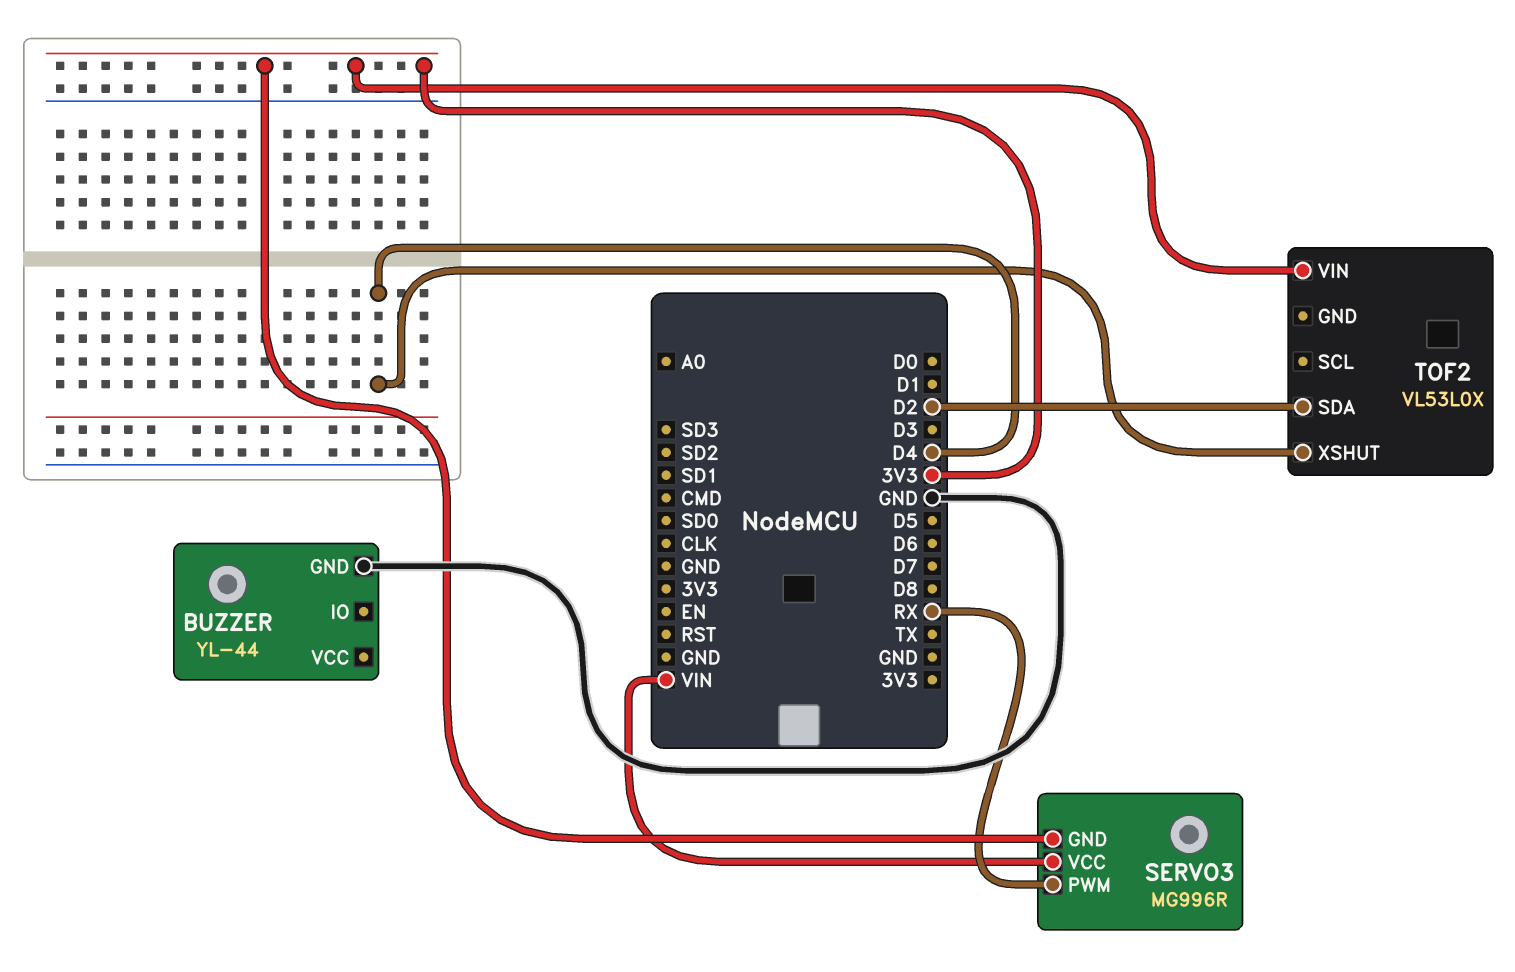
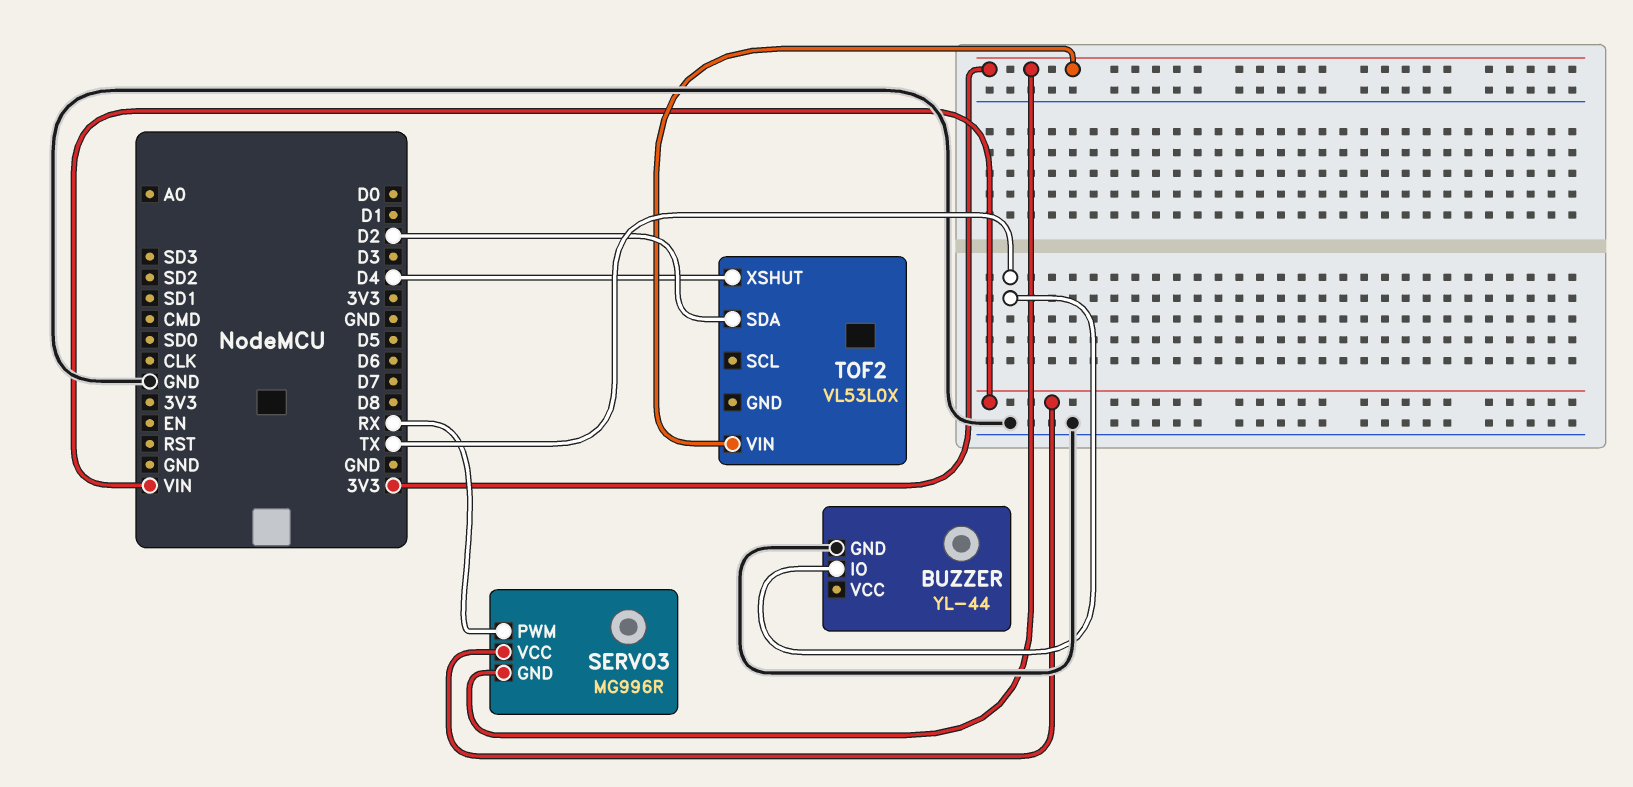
BUZZER pin IO: none -> TX

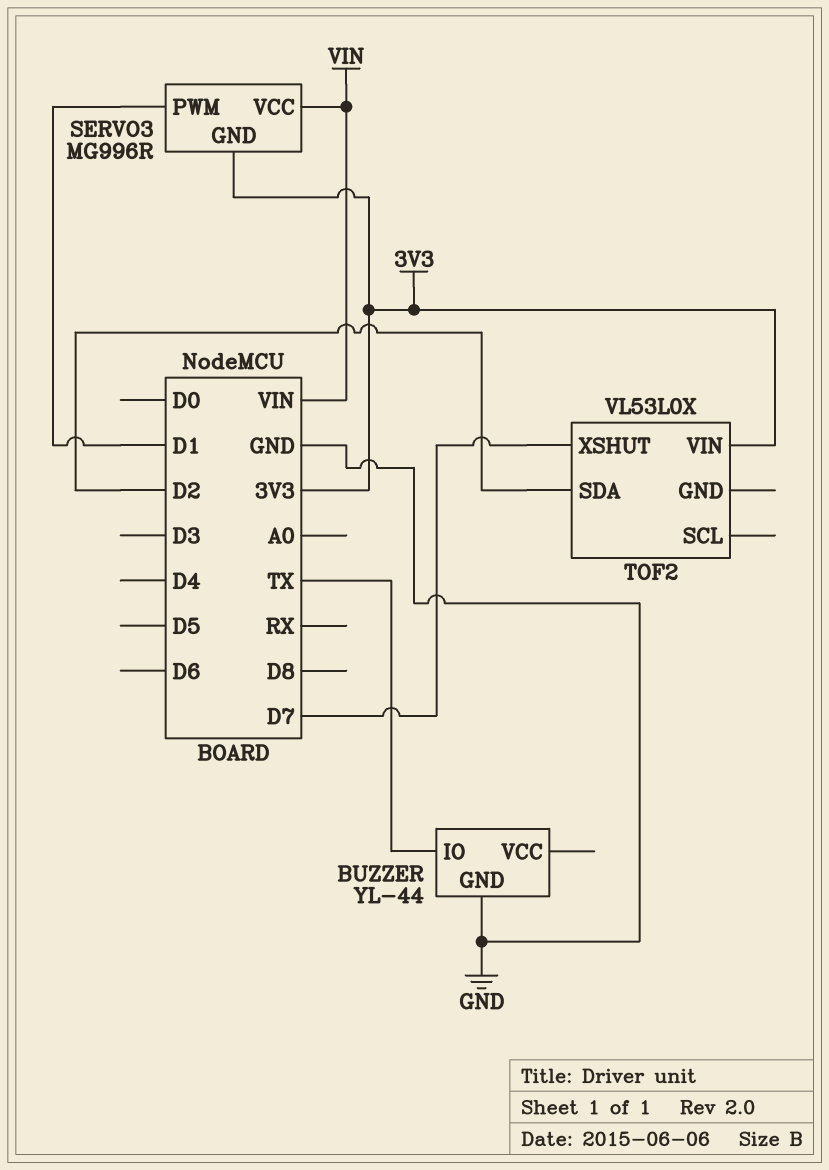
SERVO3 pin PWM: RX -> D1
TOF2 pin XSHUT: D4 -> D7

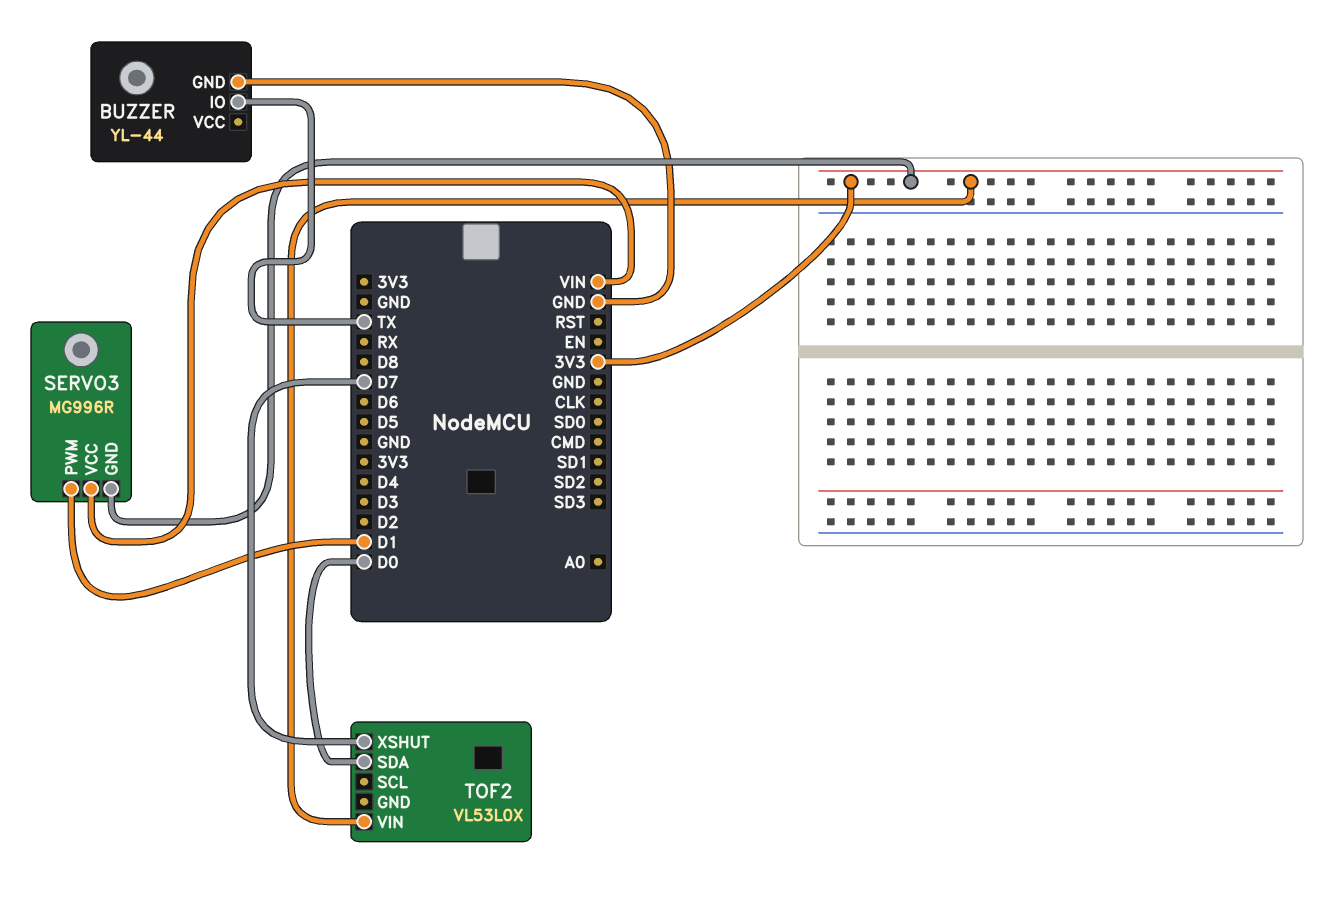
TOF2 pin SDA: D2 -> D0

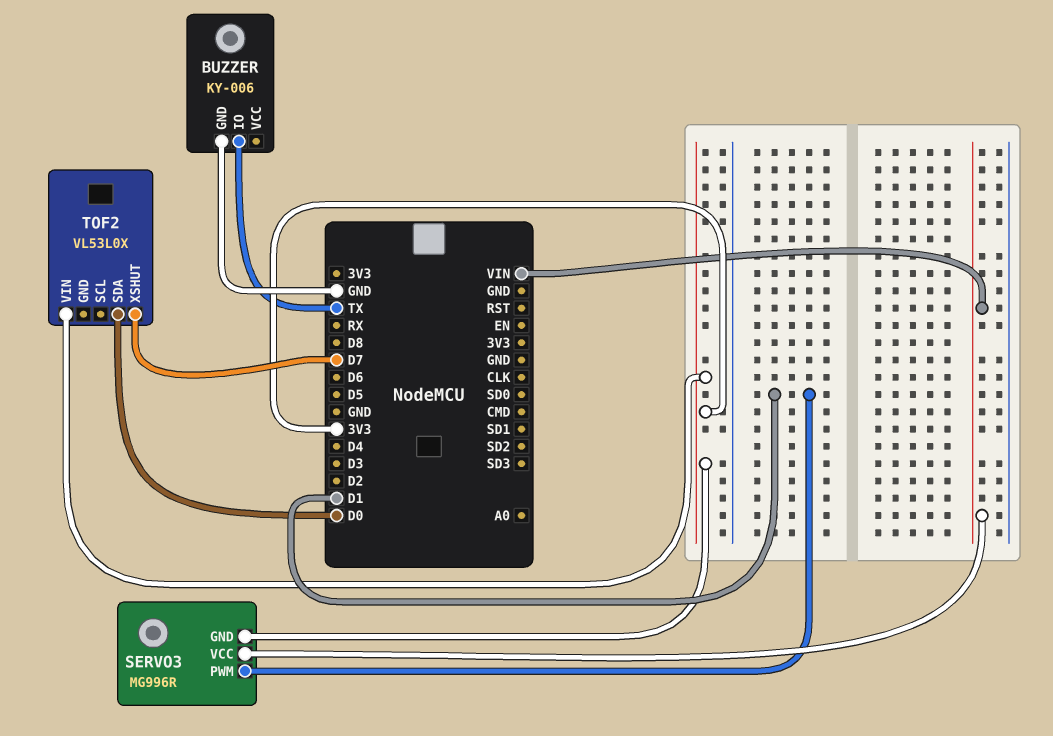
BUZZER: YL-44 -> KY-006

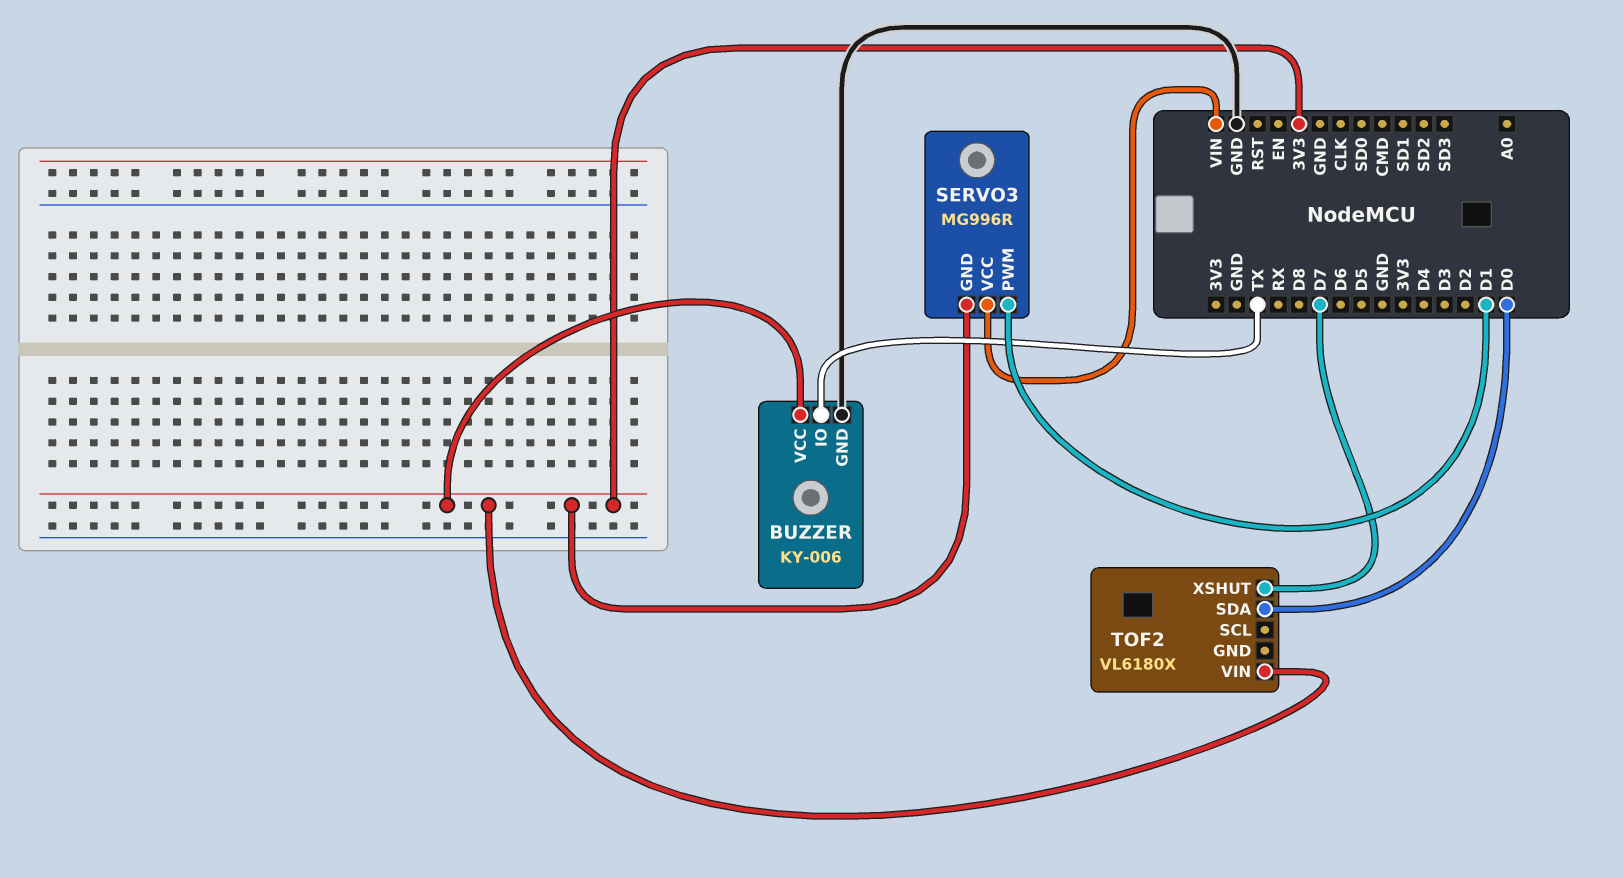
BUZZER pin VCC: none -> 3V3
TOF2: VL53L0X -> VL6180X

